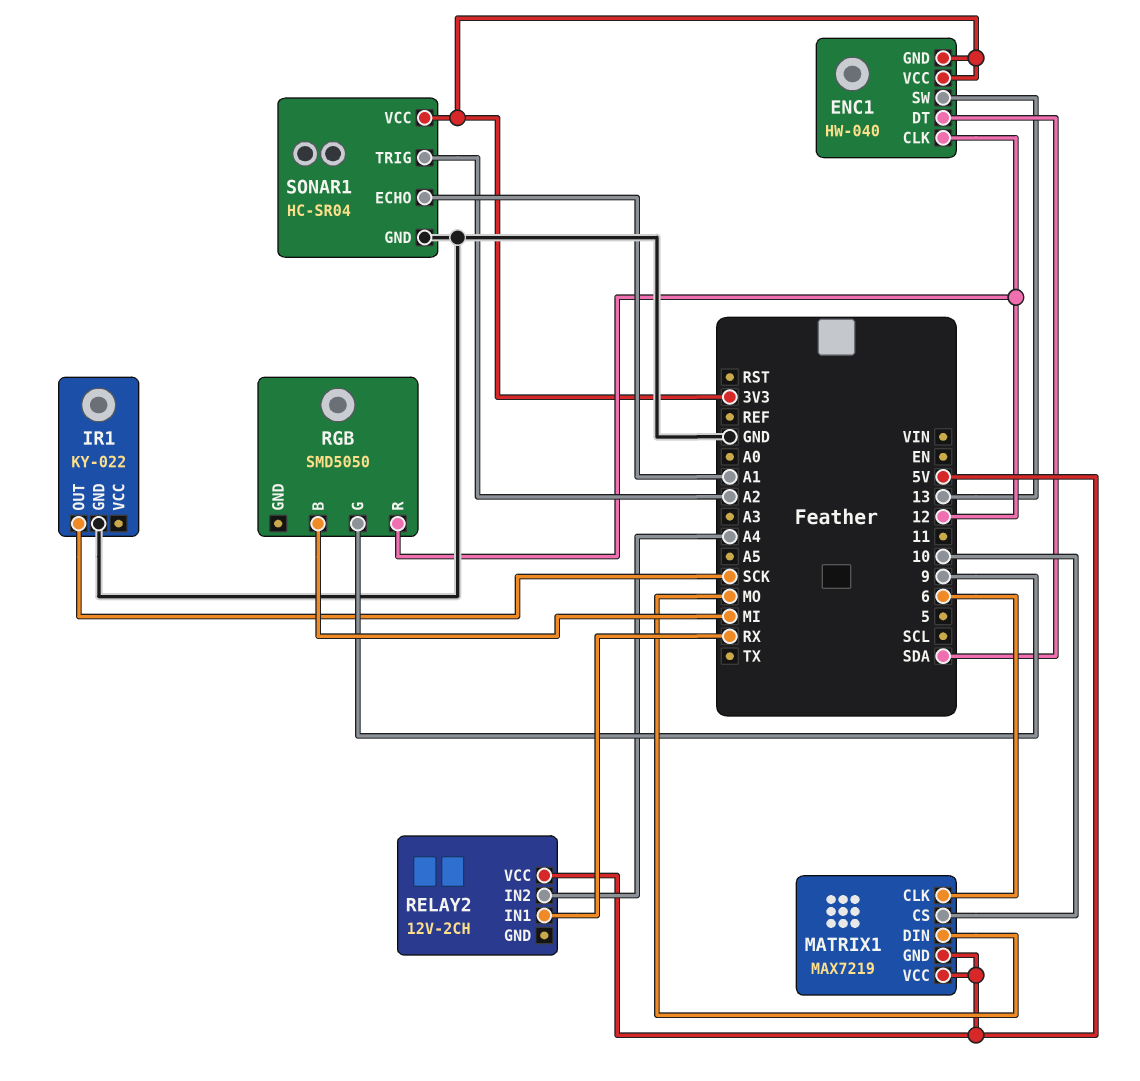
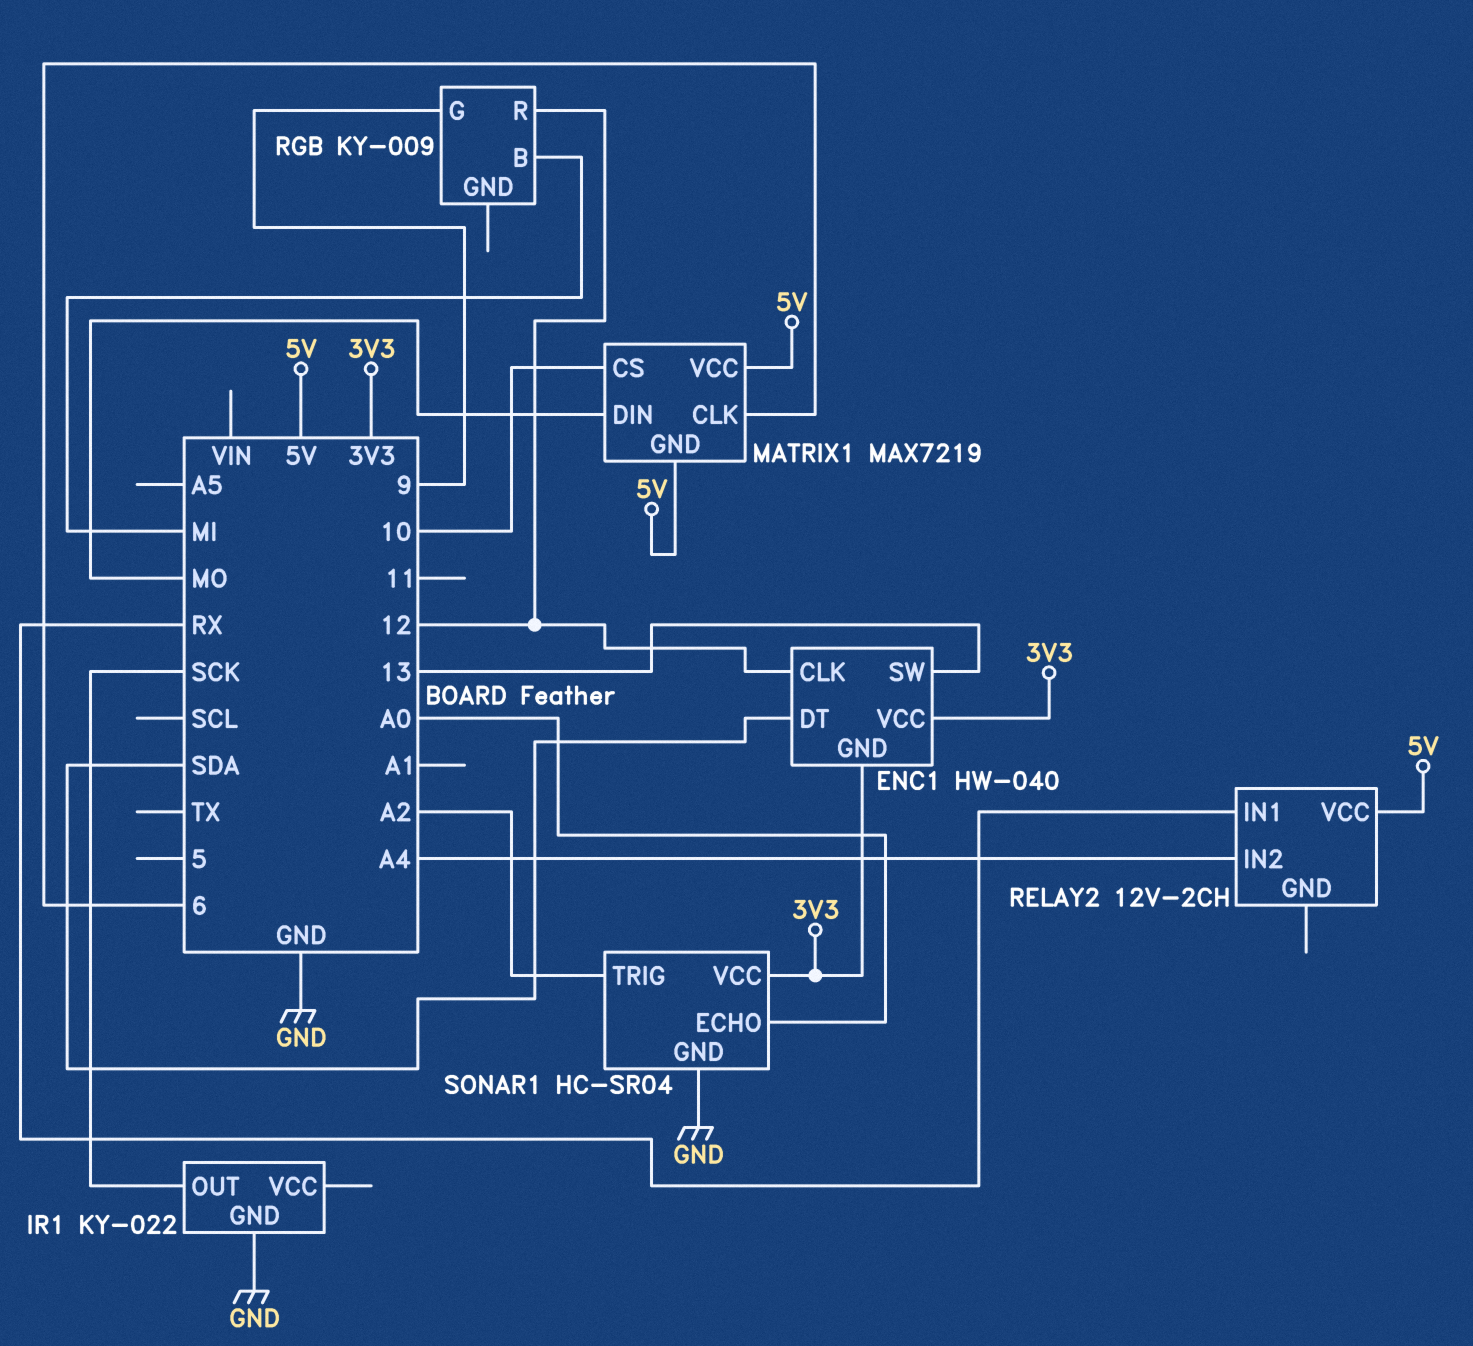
RGB: SMD5050 -> KY-009
SONAR1 pin ECHO: A1 -> A0

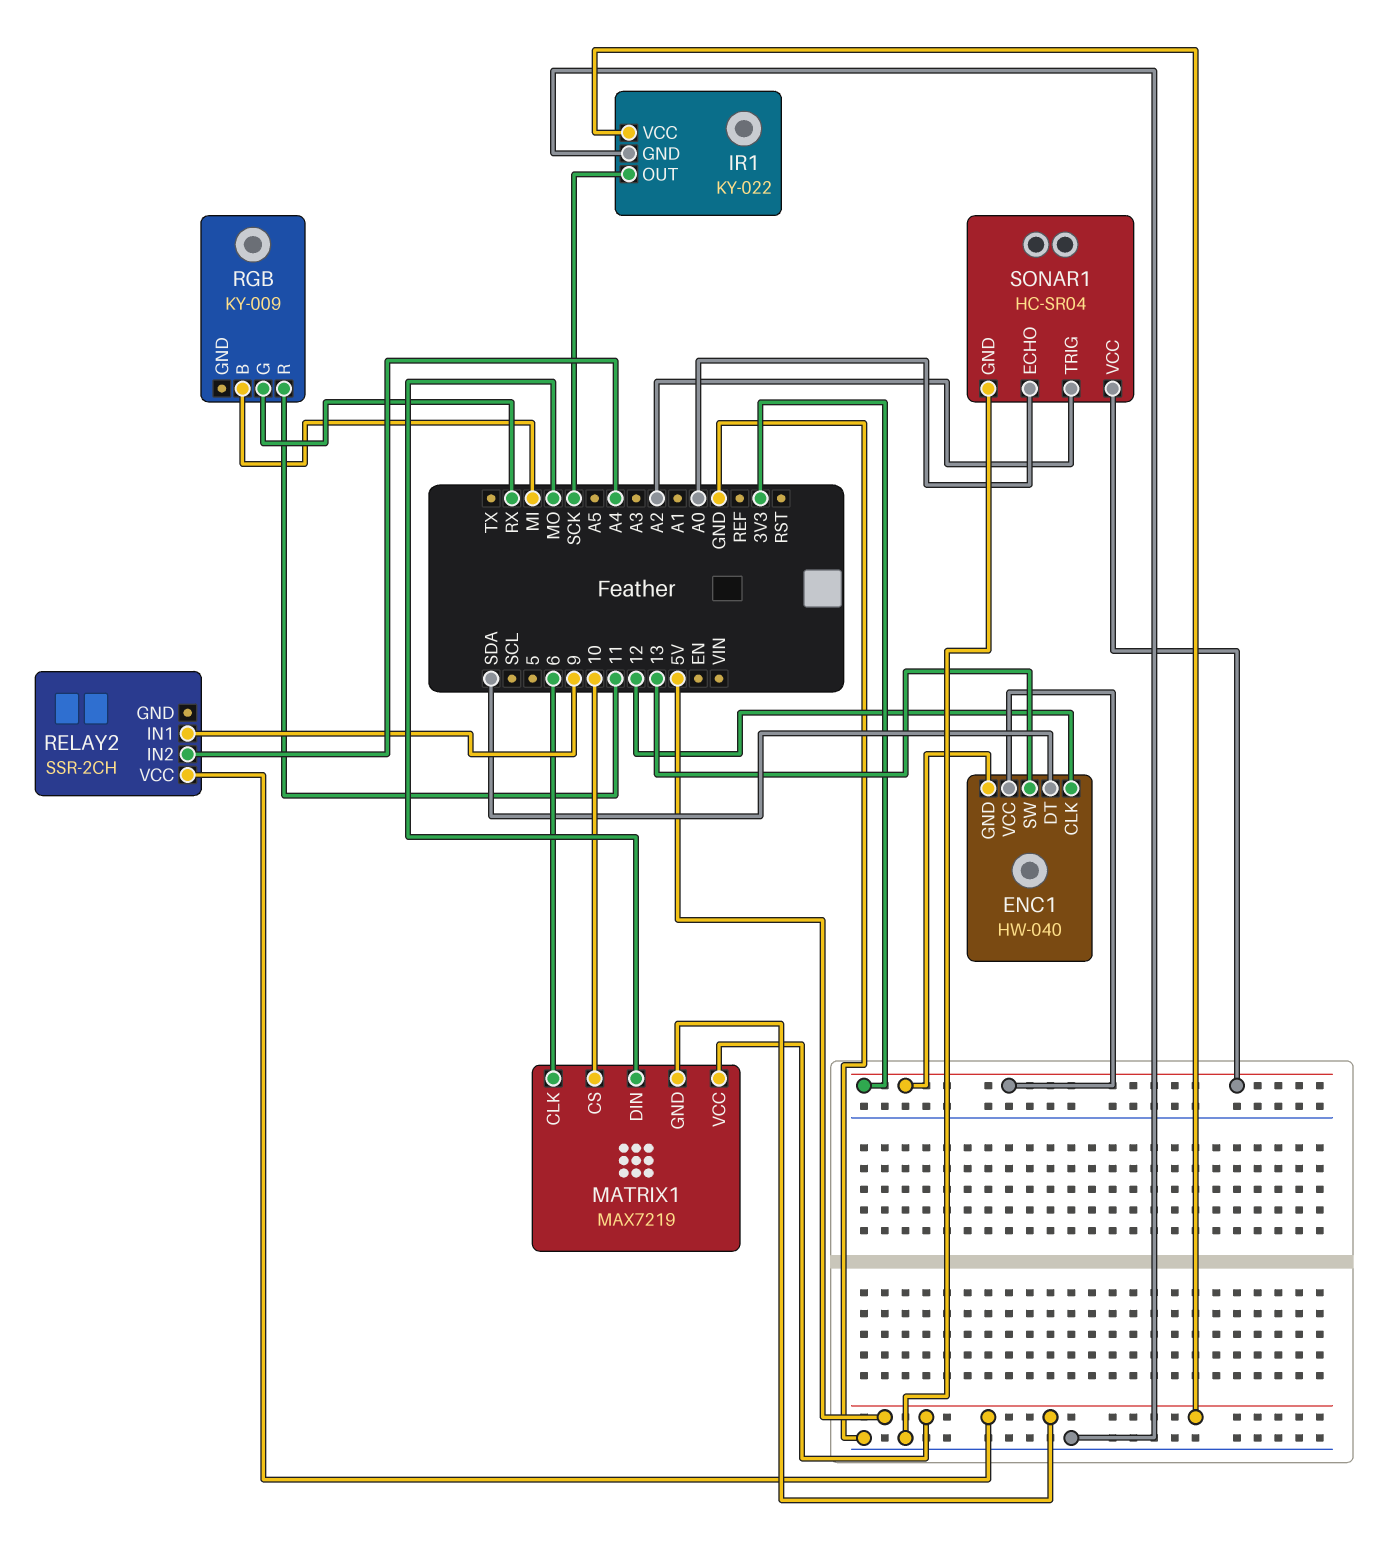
IR1 pin VCC: none -> 5V
RELAY2: 12V-2CH -> SSR-2CH
RELAY2 pin IN1: RX -> 9
RGB pin G: 9 -> RX
RGB pin R: 12 -> 11

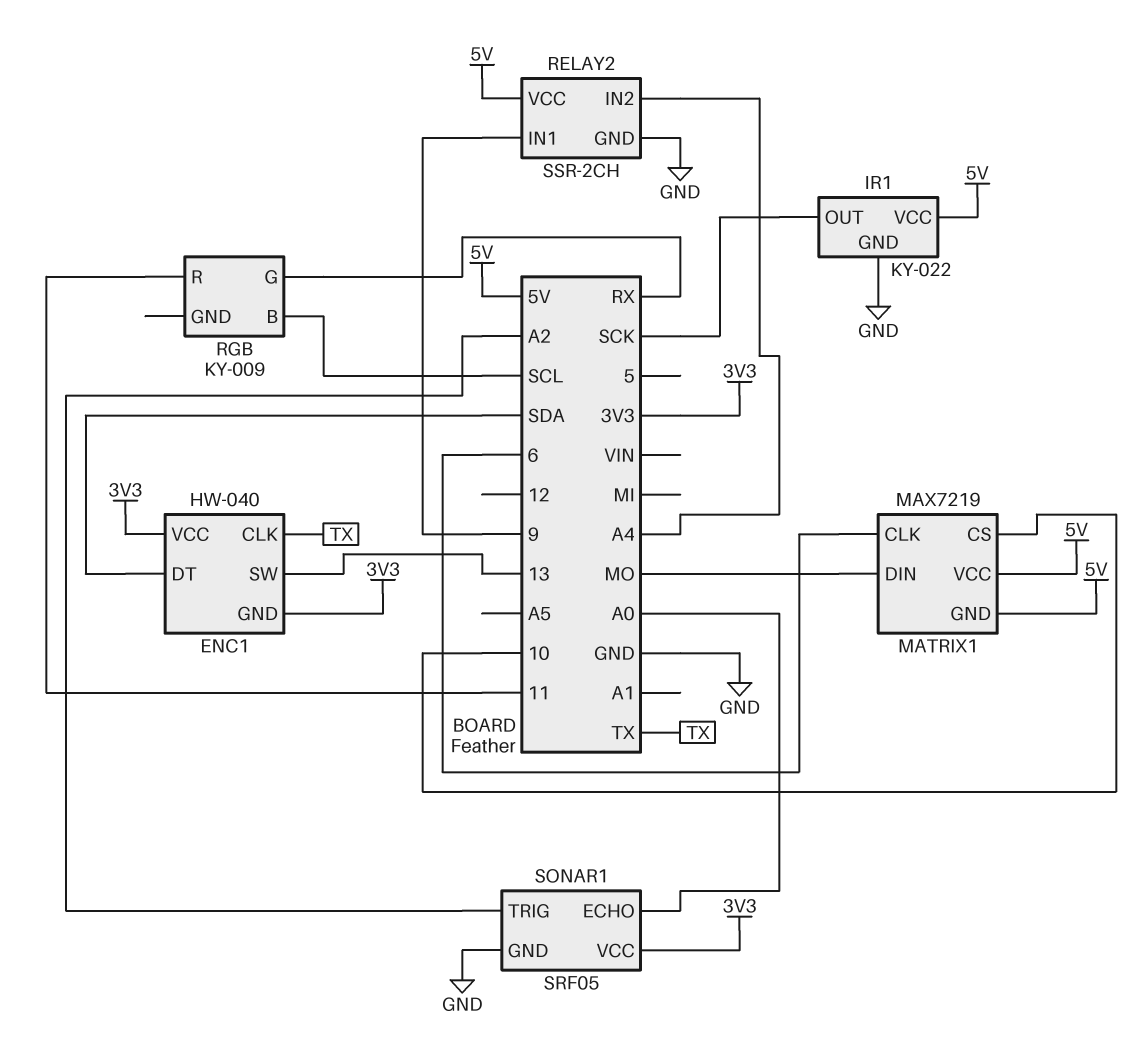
ENC1 pin CLK: 12 -> TX
RELAY2 pin GND: none -> GND
RGB pin B: MI -> SCL
SONAR1: HC-SR04 -> SRF05

